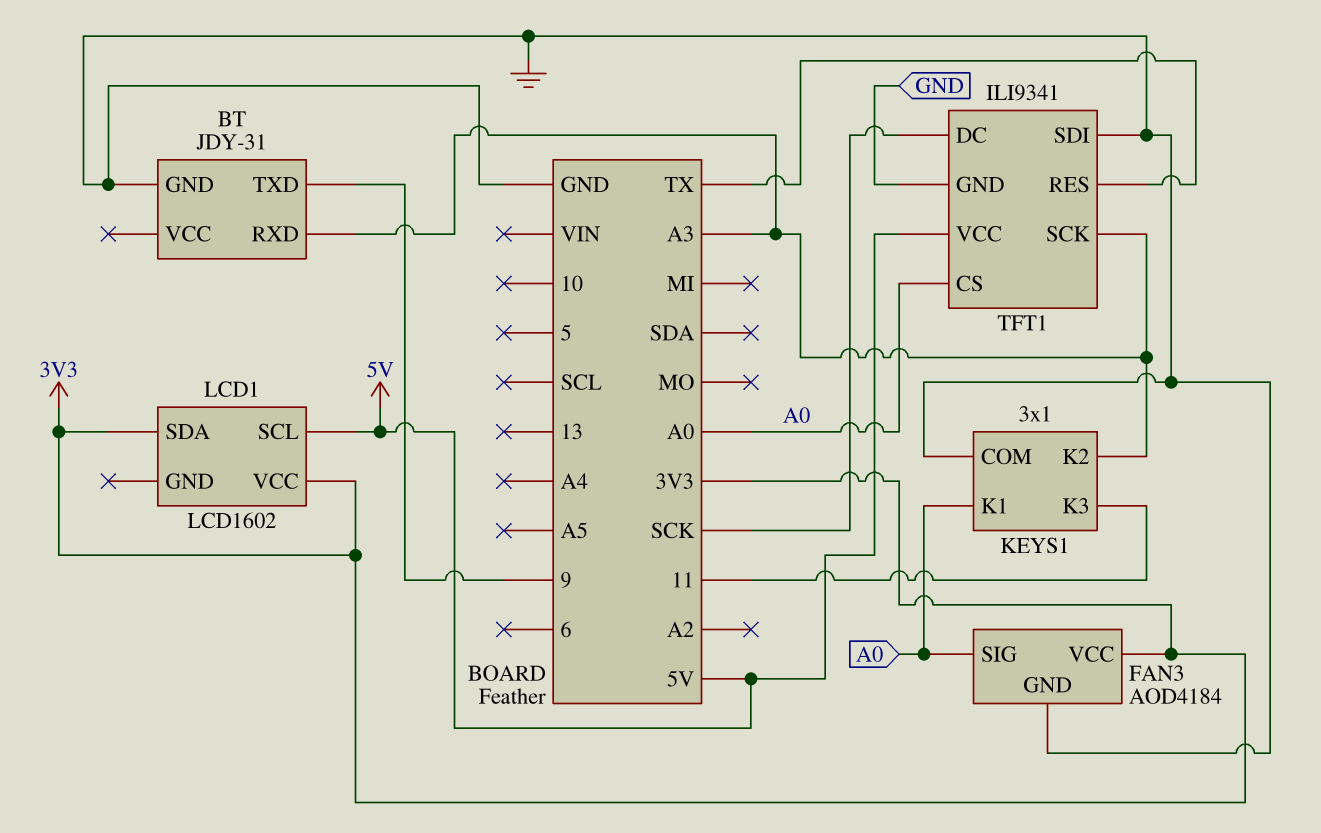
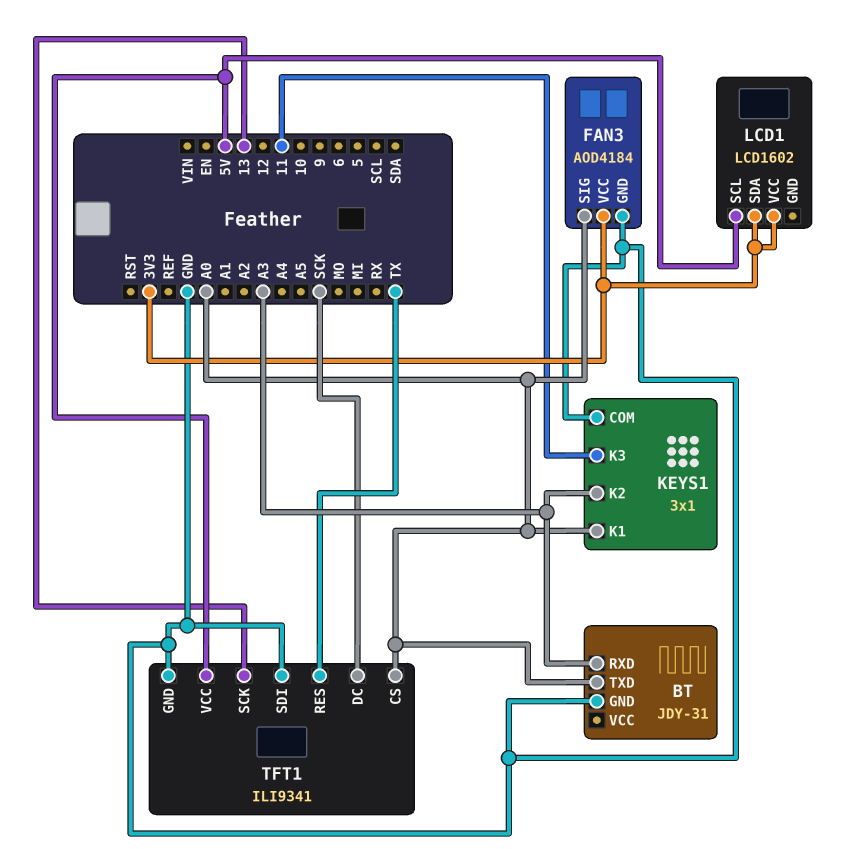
BT pin TXD: 9 -> A0
TFT1 pin SCK: A3 -> 13

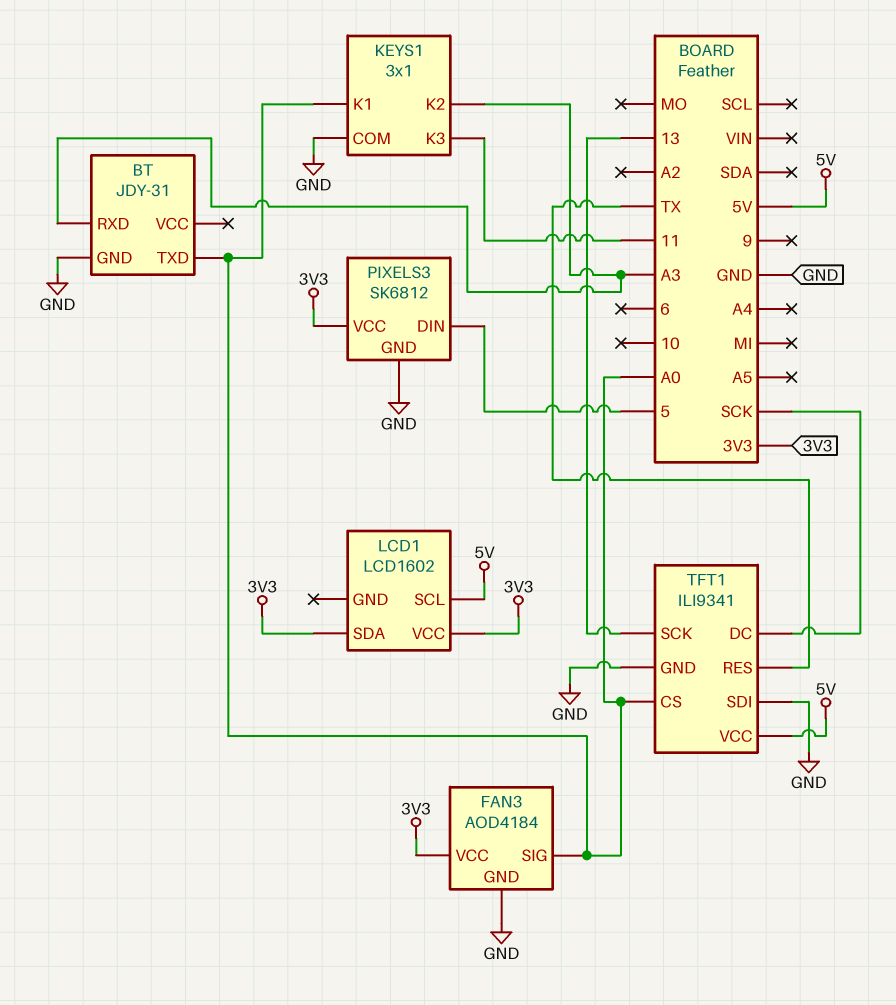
PIXELS3: none -> SK6812
PIXELS3 pin DIN: none -> 5
PIXELS3 pin GND: none -> GND
PIXELS3 pin VCC: none -> 3V3

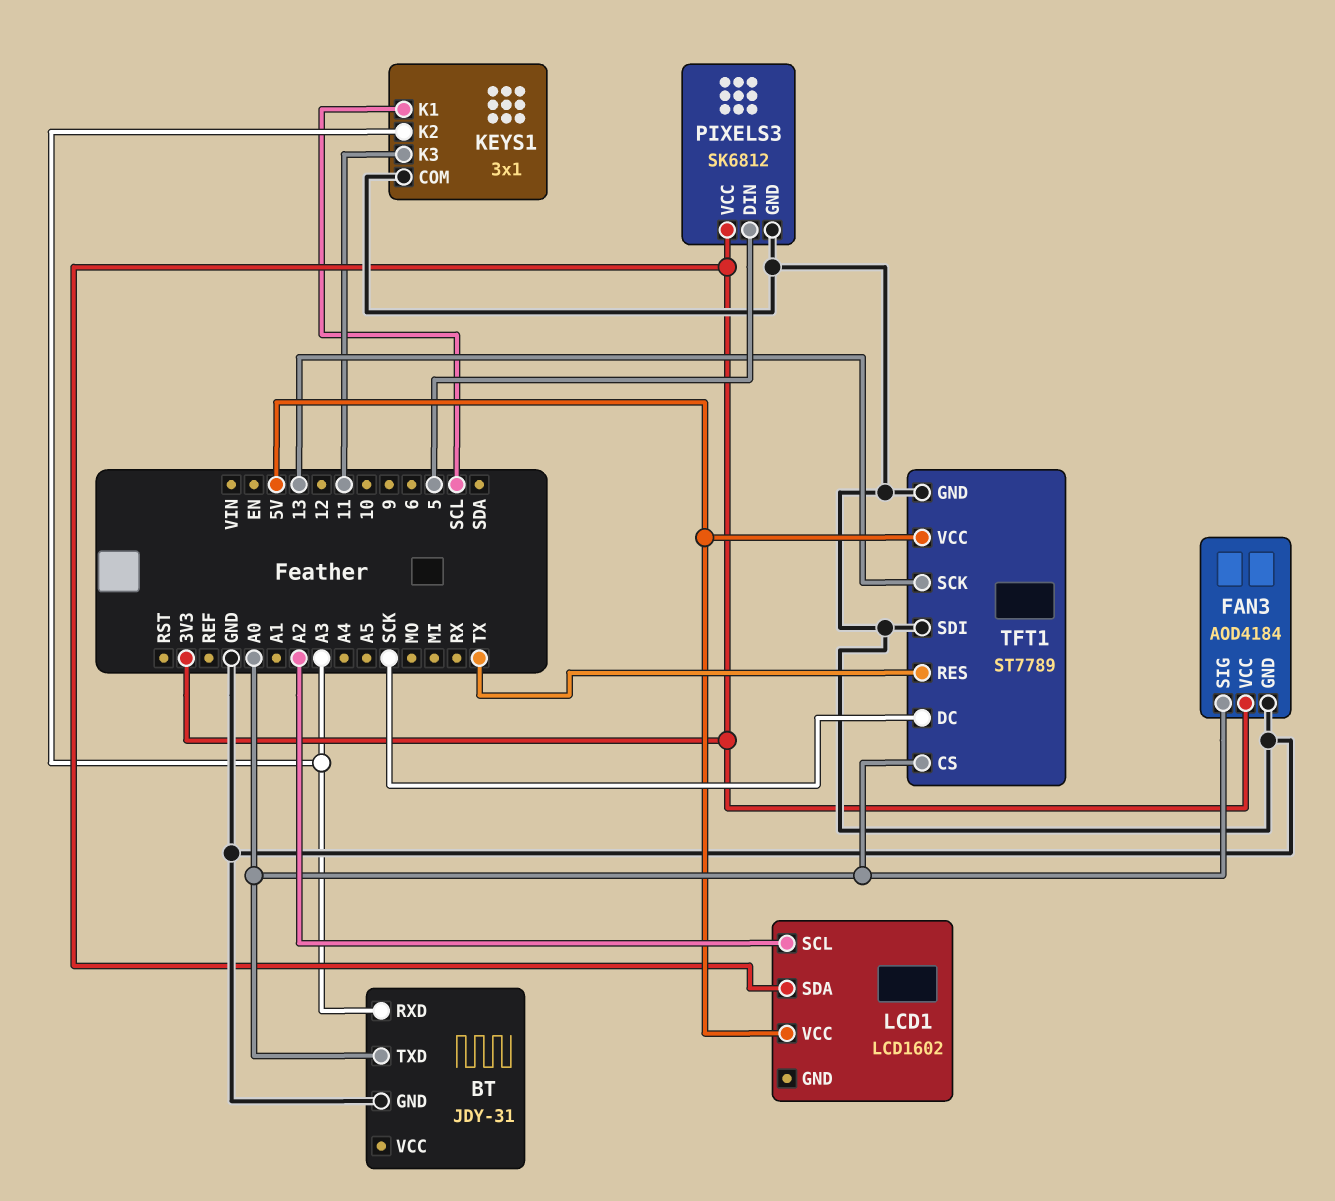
KEYS1 pin K1: A0 -> SCL
LCD1 pin SCL: 5V -> A2
LCD1 pin VCC: 3V3 -> 5V
TFT1: ILI9341 -> ST7789

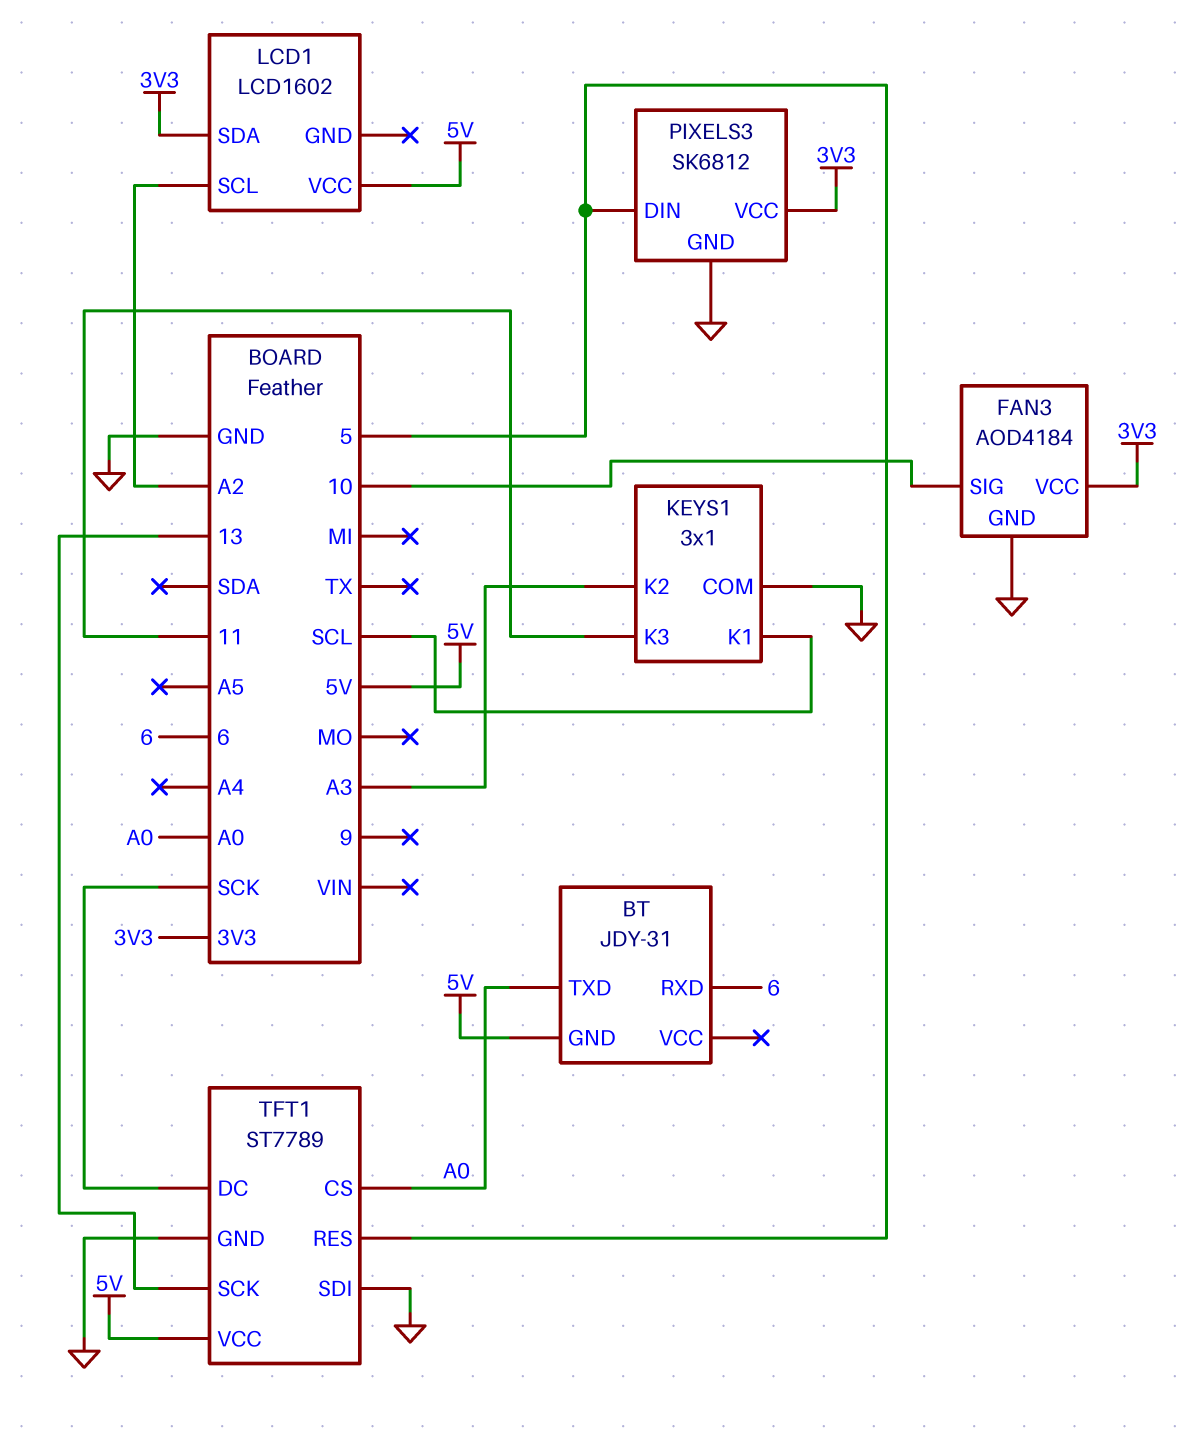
BT pin GND: GND -> 5V
BT pin RXD: A3 -> 6
FAN3 pin SIG: A0 -> 10
TFT1 pin RES: TX -> 5

